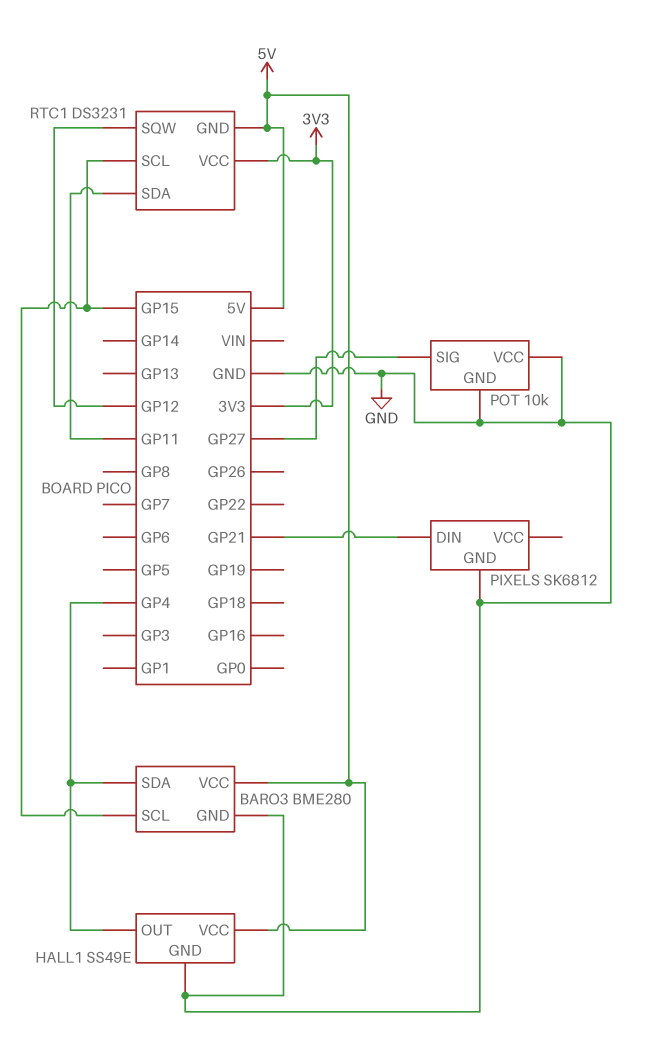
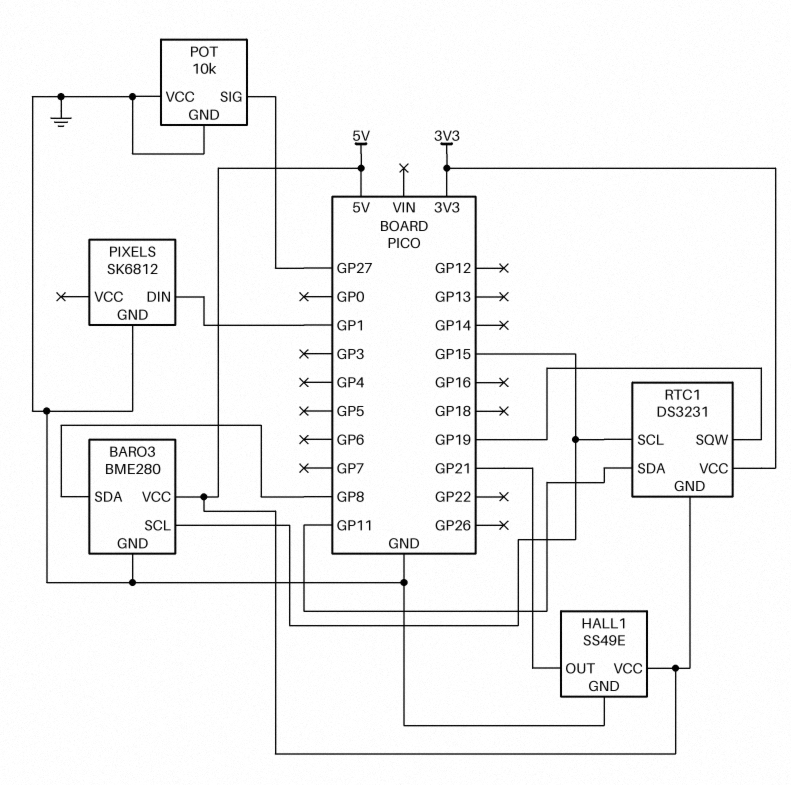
BARO3 pin SDA: GP4 -> GP8
HALL1 pin OUT: GP4 -> GP21
PIXELS pin DIN: GP21 -> GP1
RTC1 pin SQW: GP12 -> GP19

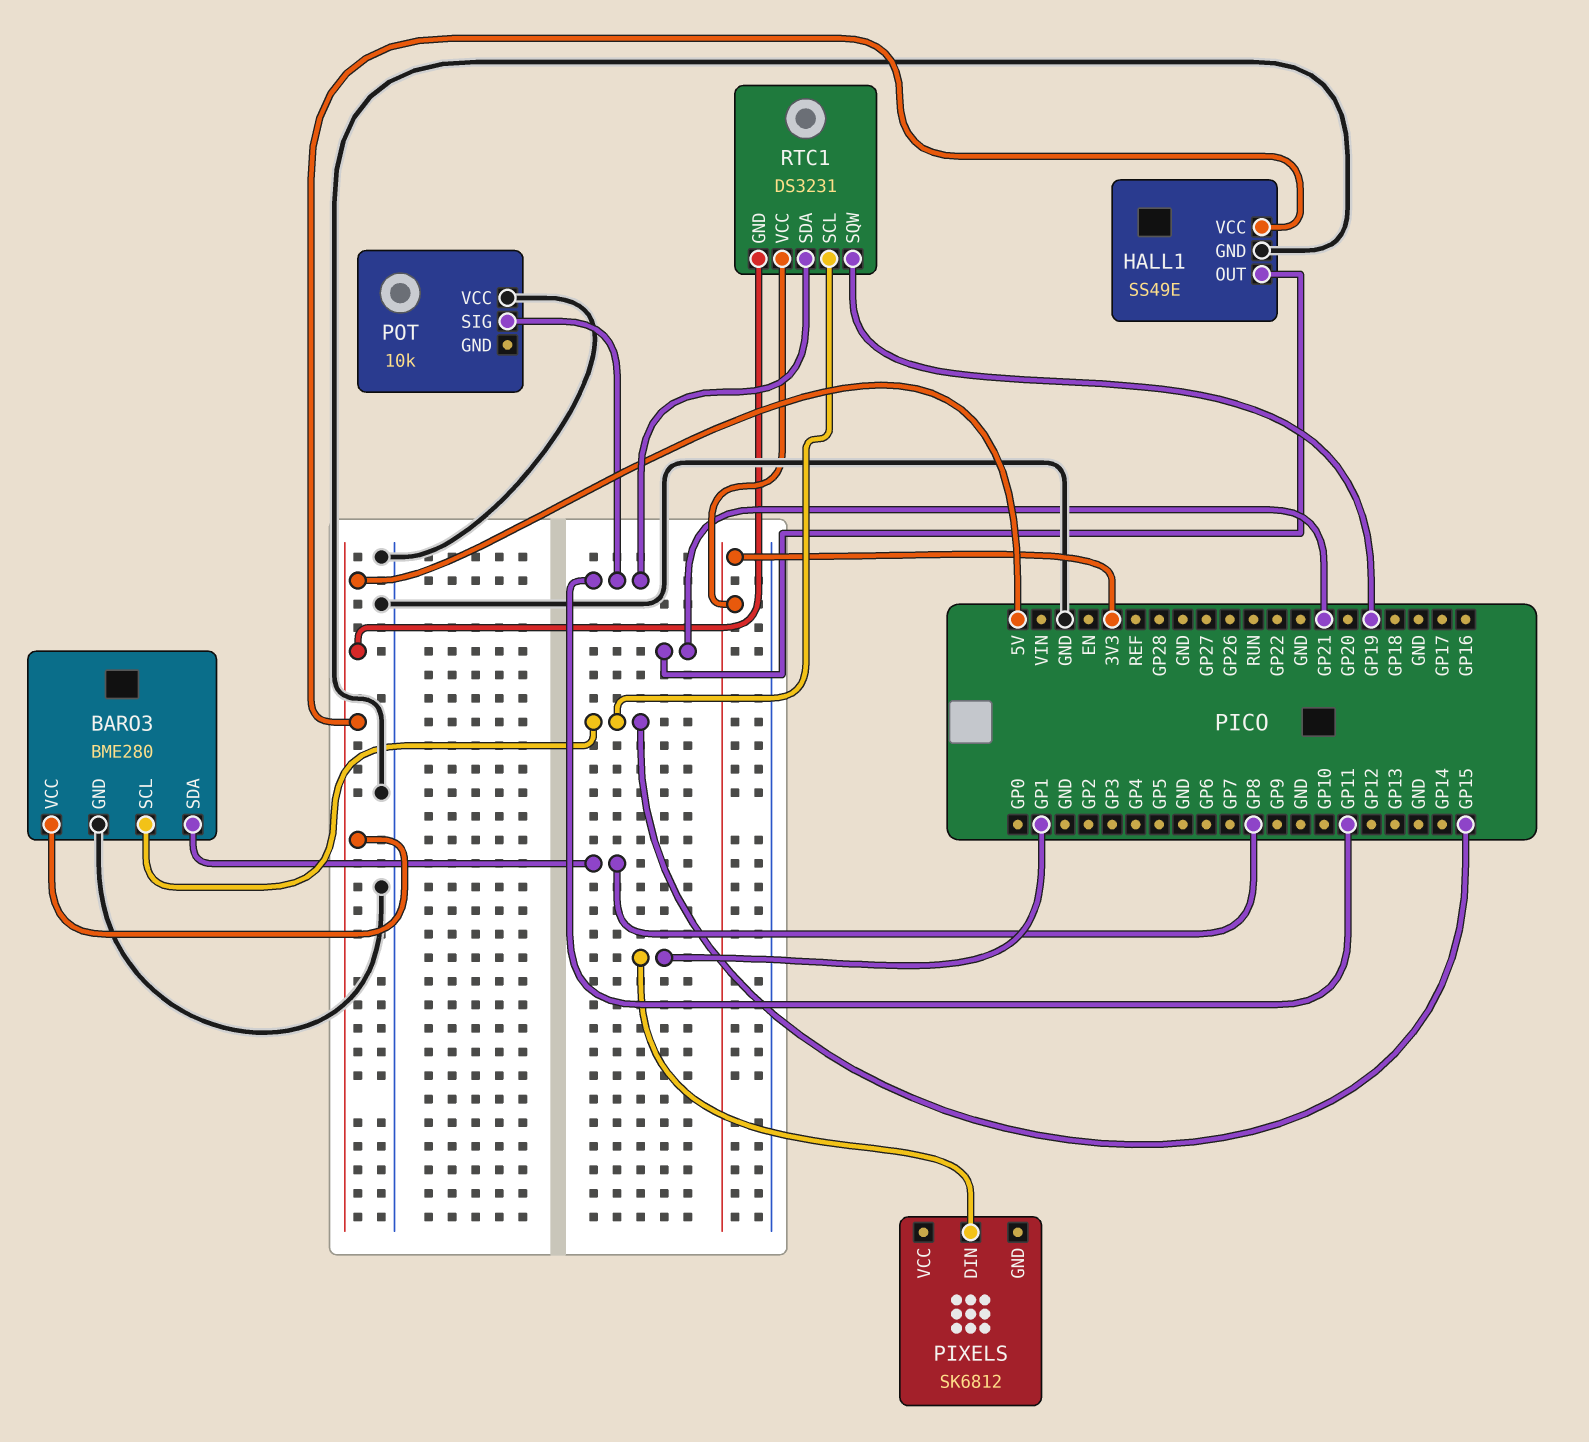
PIXELS pin GND: GND -> none
POT pin GND: GND -> none
POT pin SIG: GP27 -> GP11

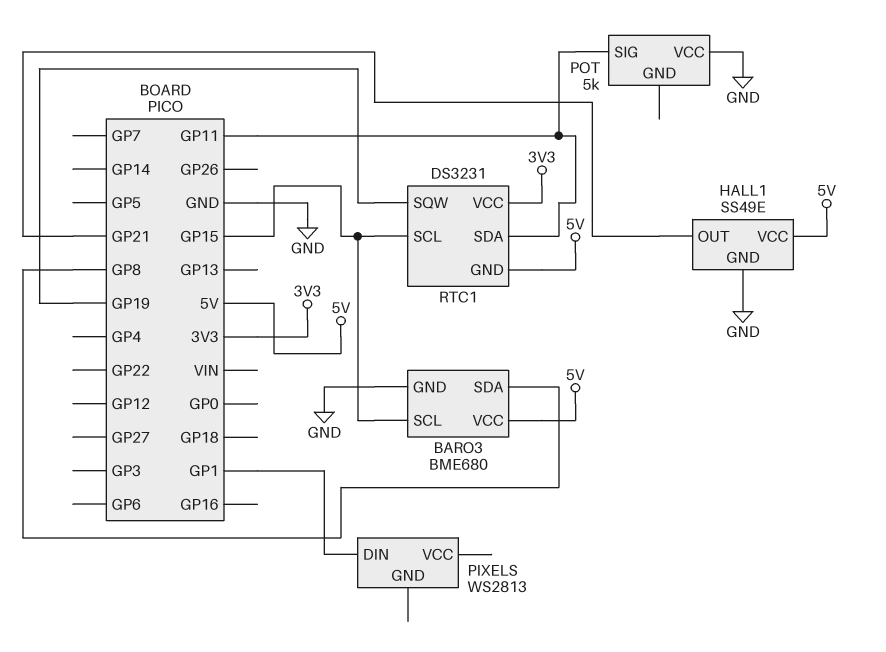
BARO3: BME280 -> BME680
PIXELS: SK6812 -> WS2813
POT: 10k -> 5k

